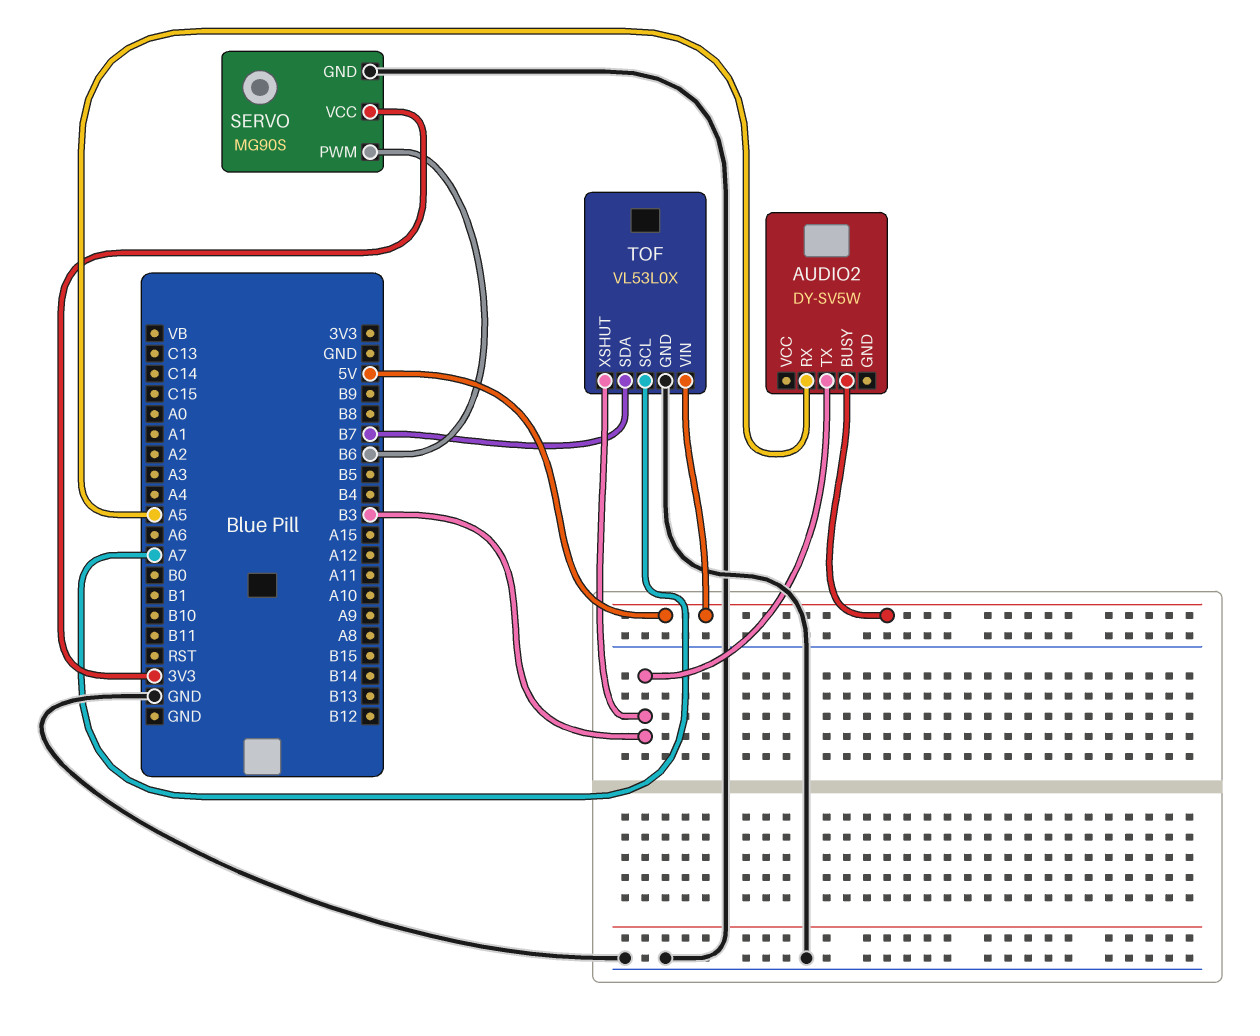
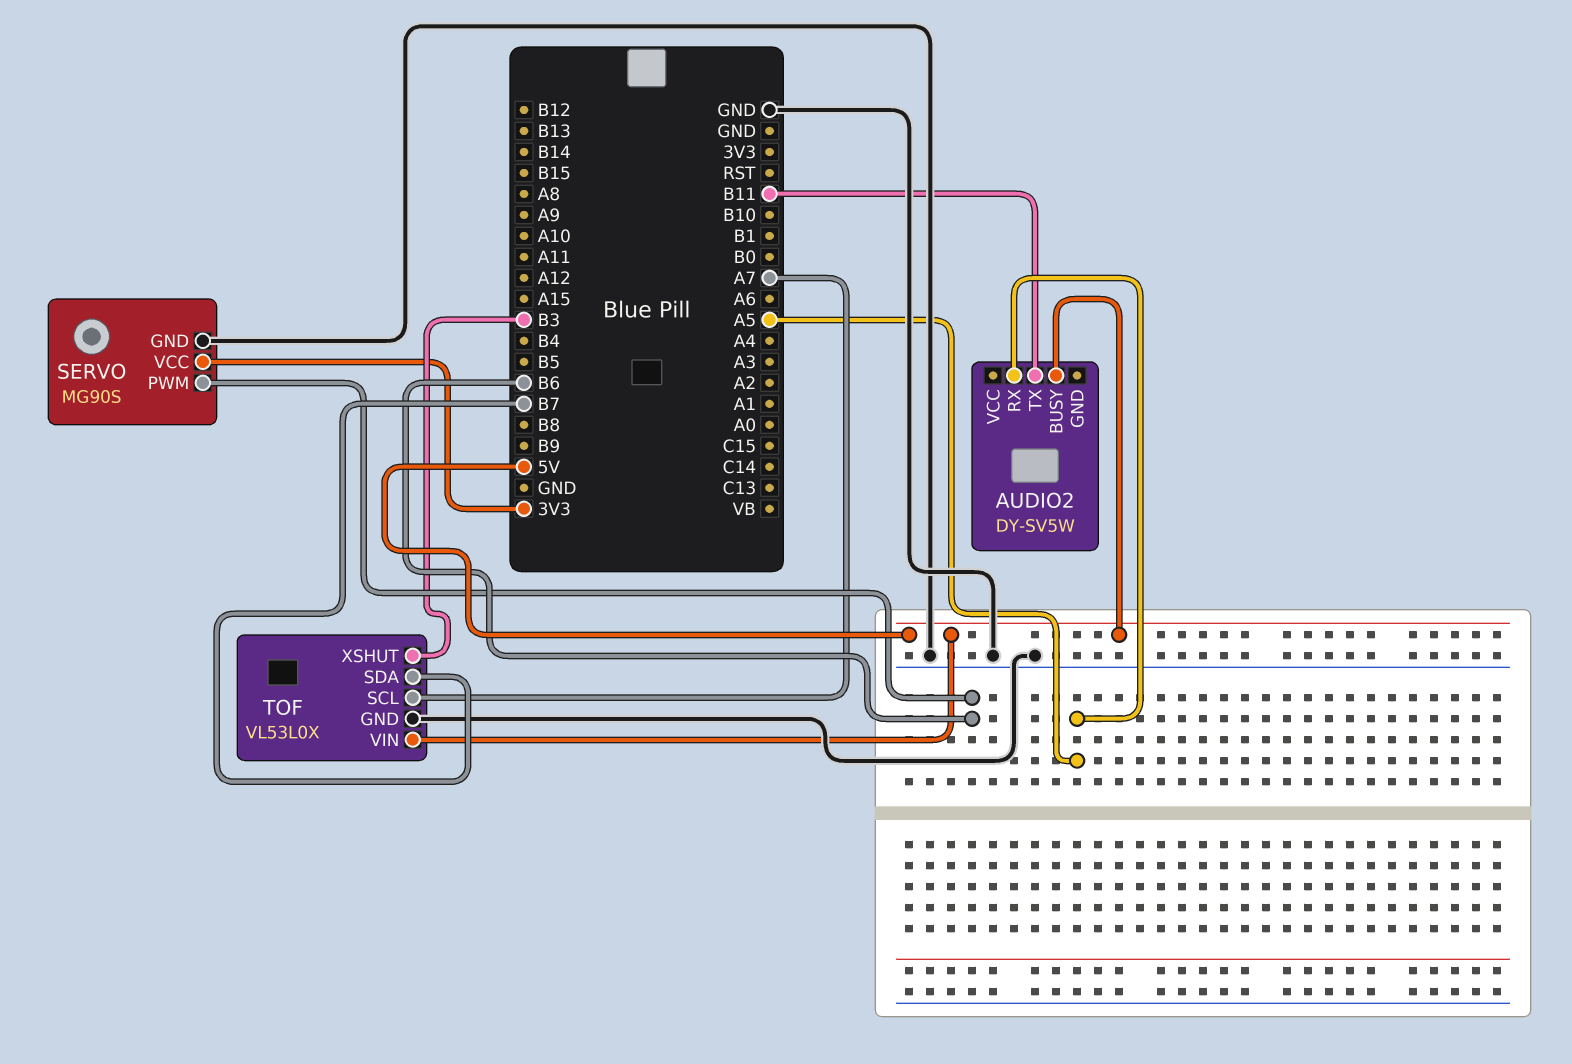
AUDIO2 pin TX: B3 -> B11

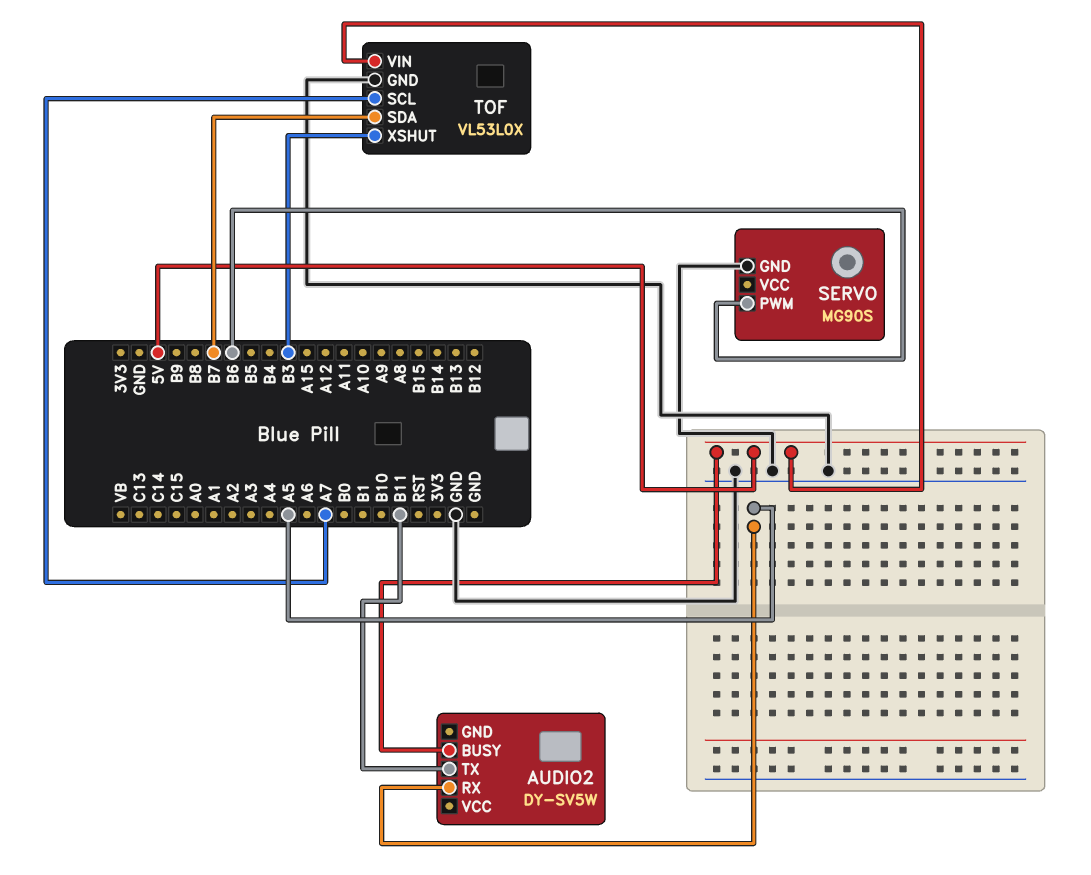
SERVO pin VCC: 3V3 -> none

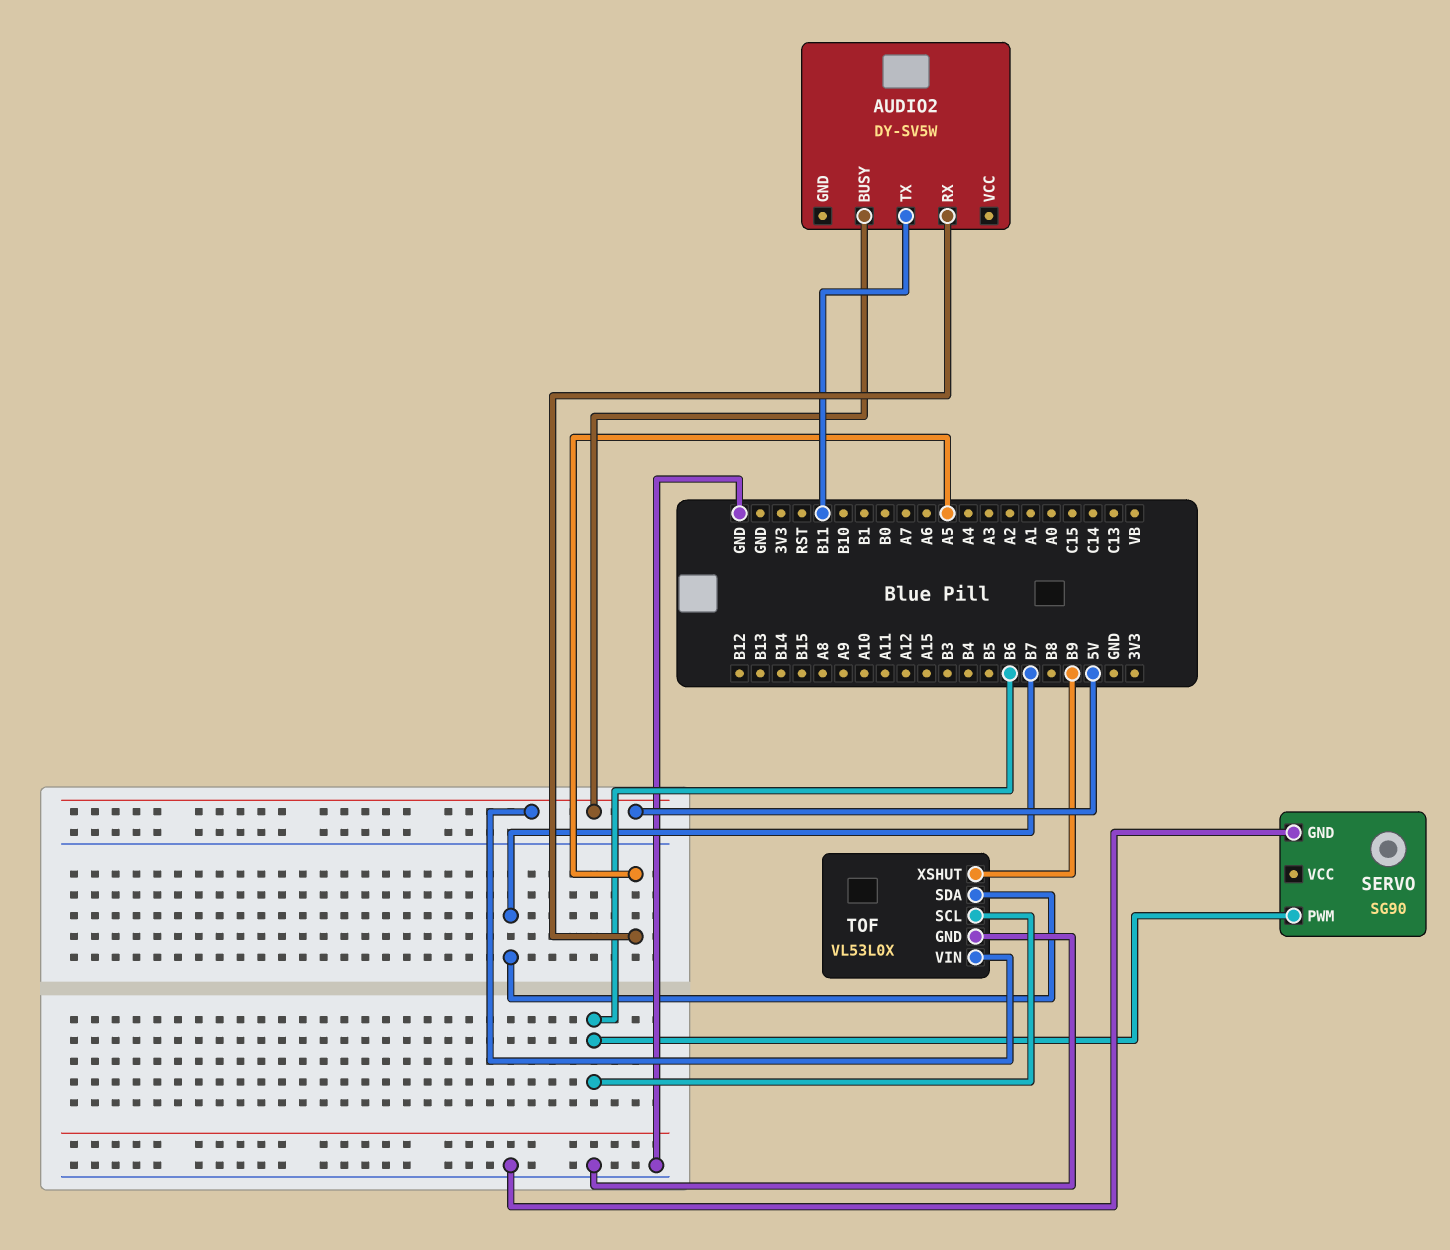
SERVO: MG90S -> SG90
TOF pin SCL: A7 -> B6
TOF pin XSHUT: B3 -> B9

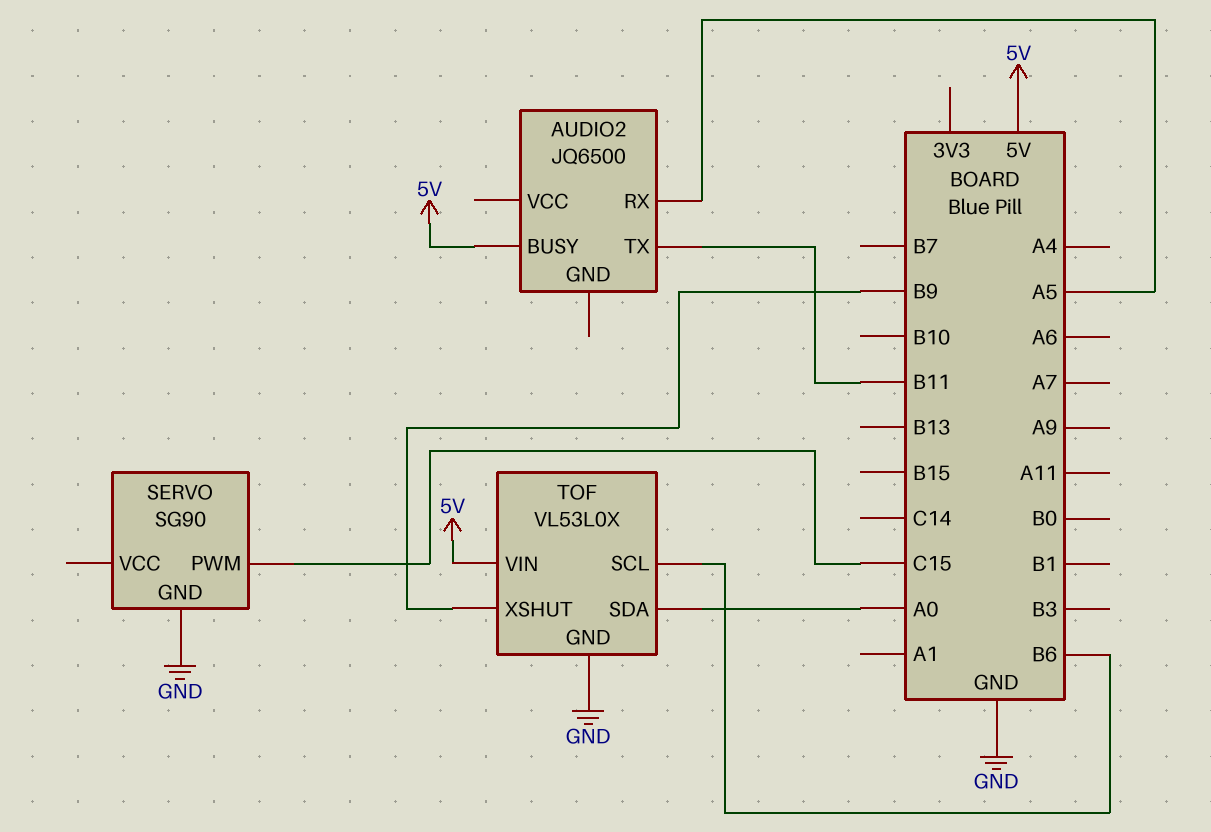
AUDIO2: DY-SV5W -> JQ6500
SERVO pin PWM: B6 -> C15
TOF pin SDA: B7 -> A0

